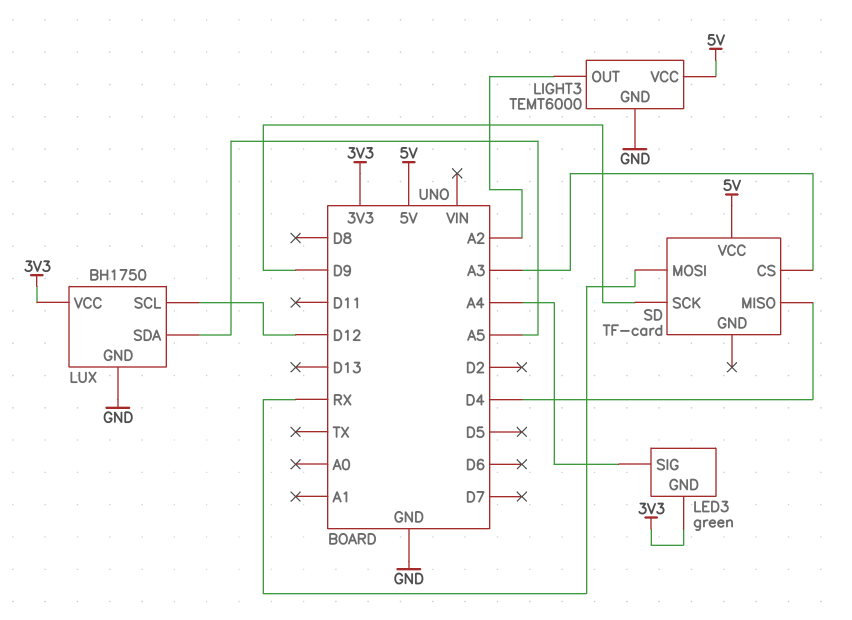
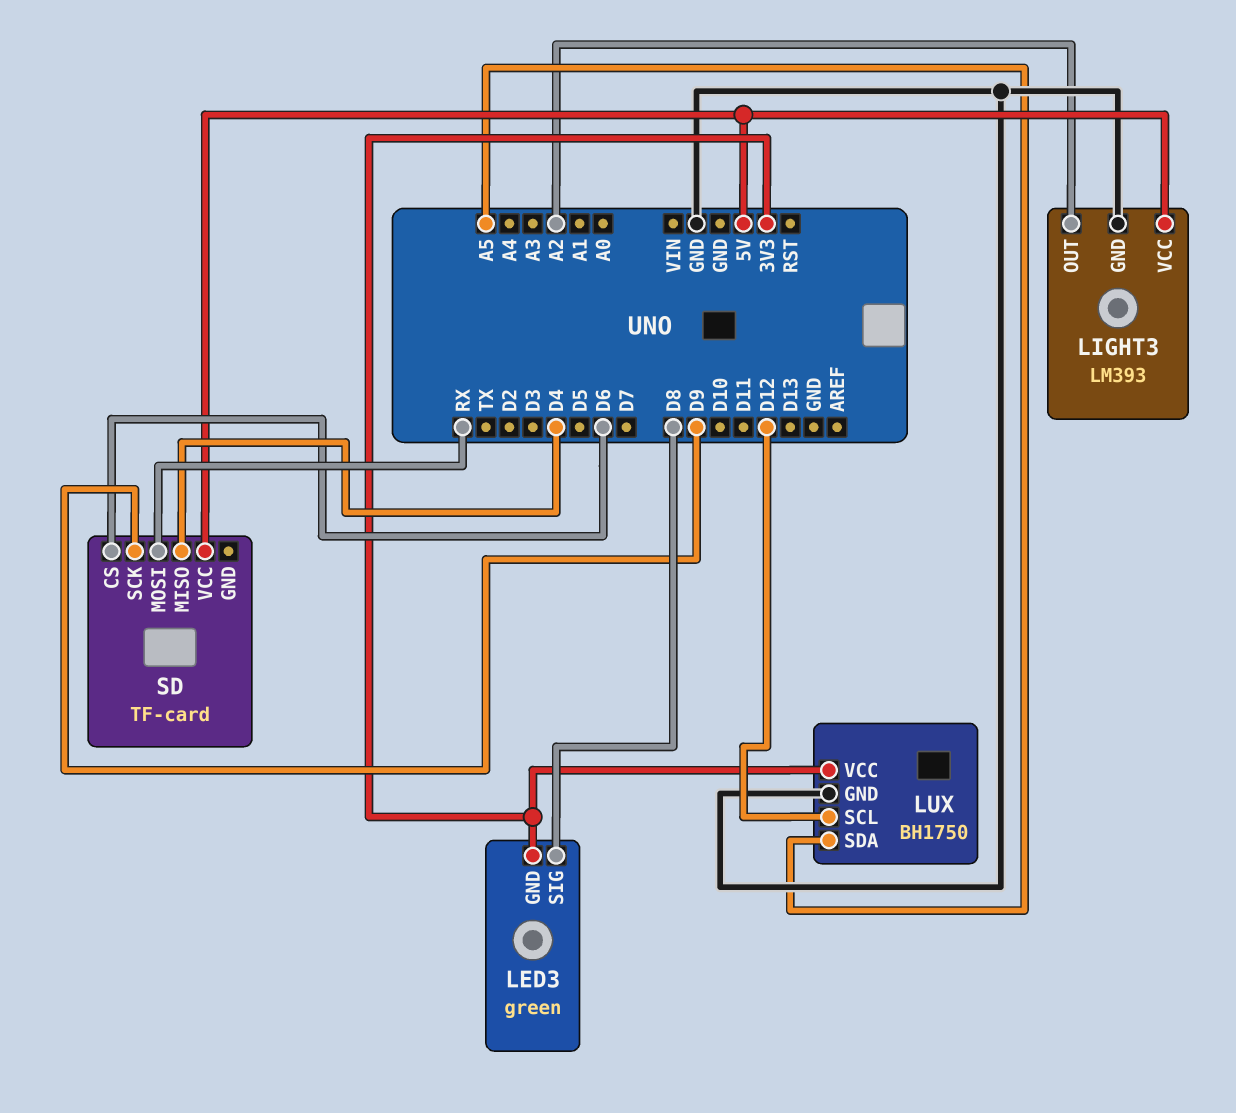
LED3 pin SIG: A4 -> D8
LIGHT3: TEMT6000 -> LM393
SD pin CS: A3 -> D6

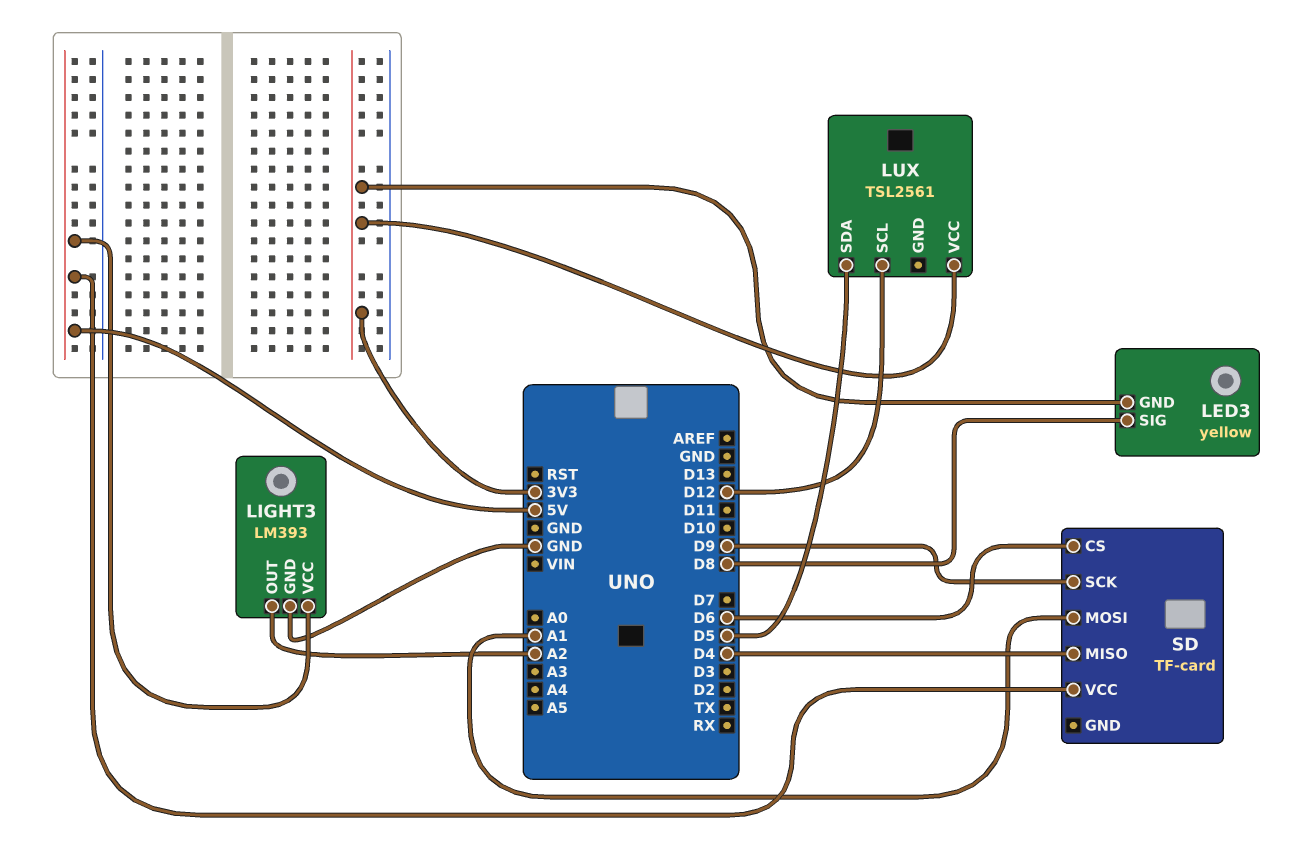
LED3: green -> yellow
LUX: BH1750 -> TSL2561
LUX pin GND: GND -> none
LUX pin SDA: A5 -> D5
SD pin MOSI: RX -> A1

